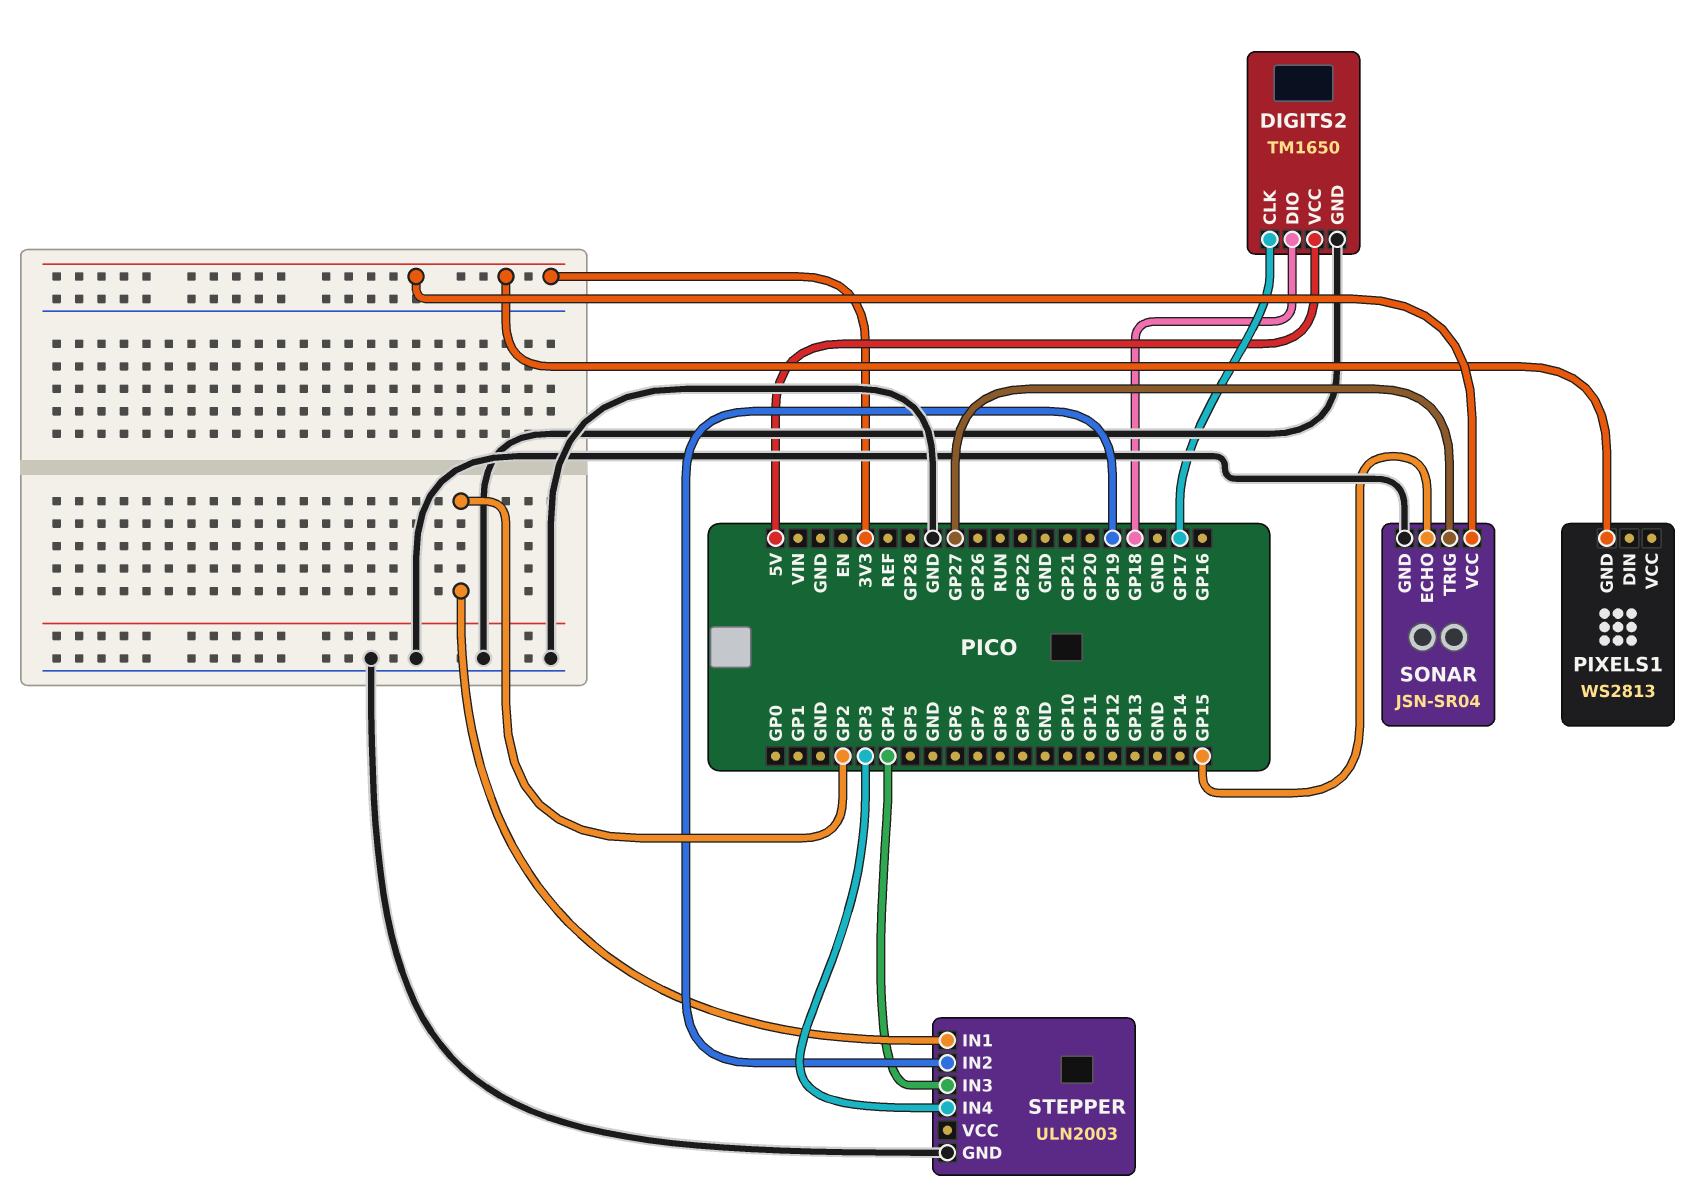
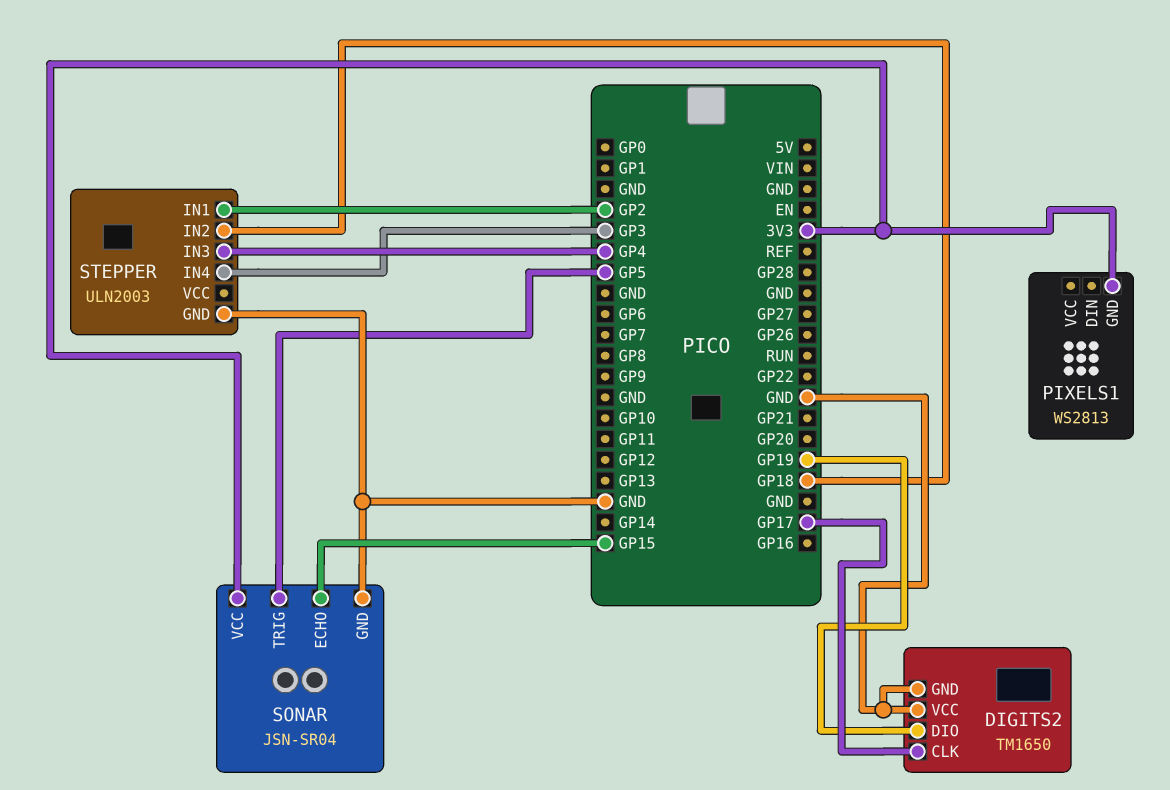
DIGITS2 pin DIO: GP18 -> GP19
DIGITS2 pin VCC: 5V -> GND
SONAR pin TRIG: GP27 -> GP5
STEPPER pin IN2: GP19 -> GP18

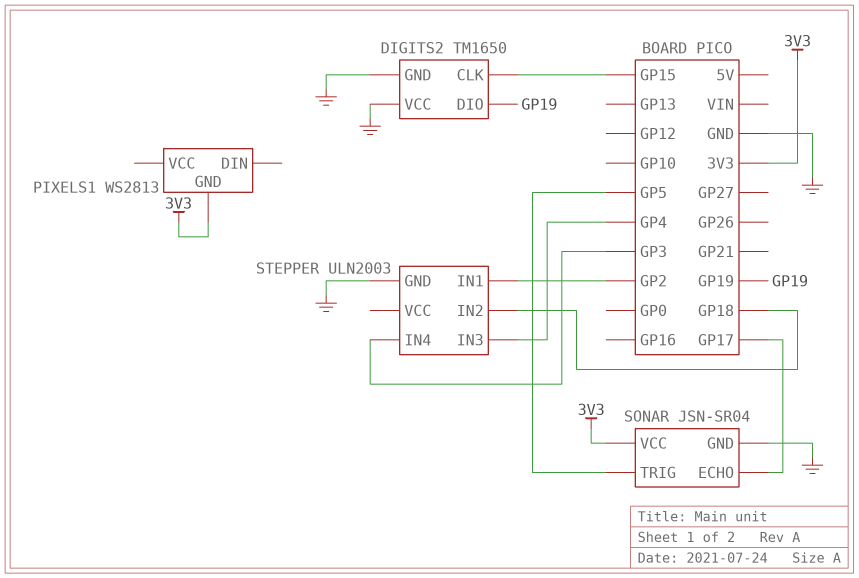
DIGITS2 pin CLK: GP17 -> GP15
SONAR pin ECHO: GP15 -> GP17

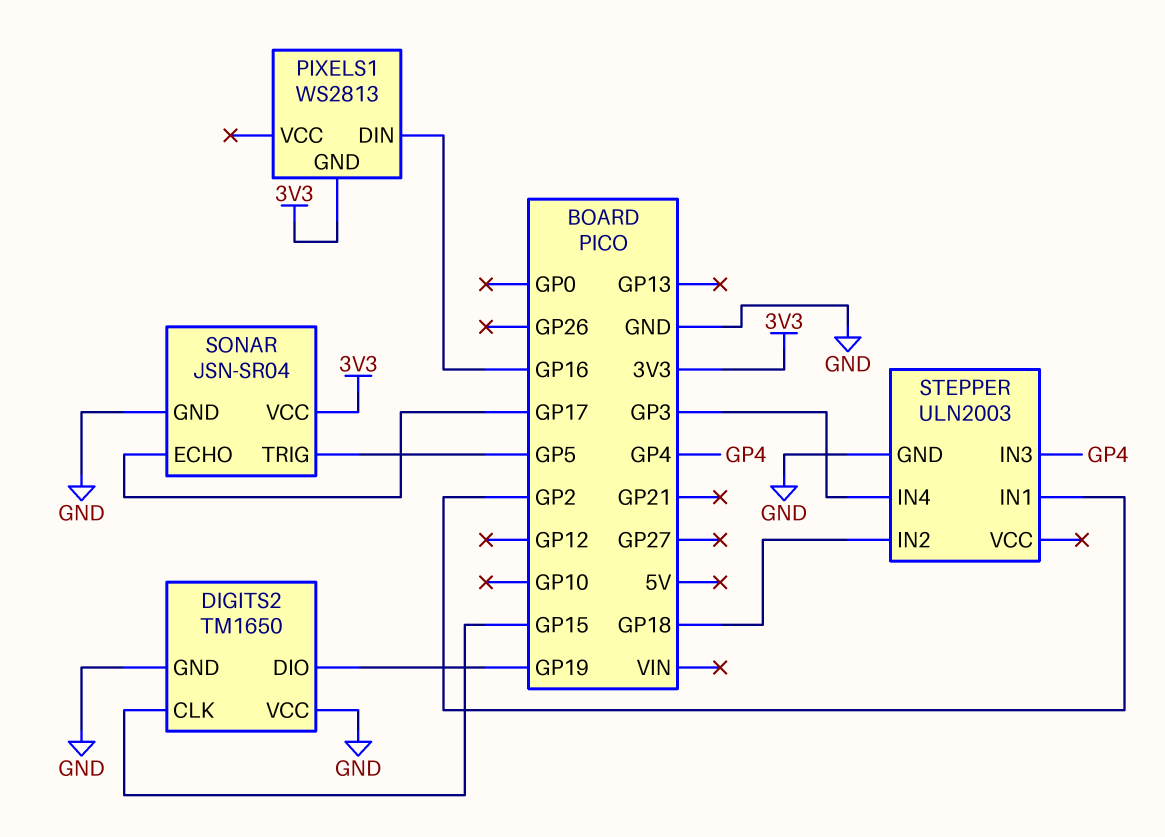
PIXELS1 pin DIN: none -> GP16

